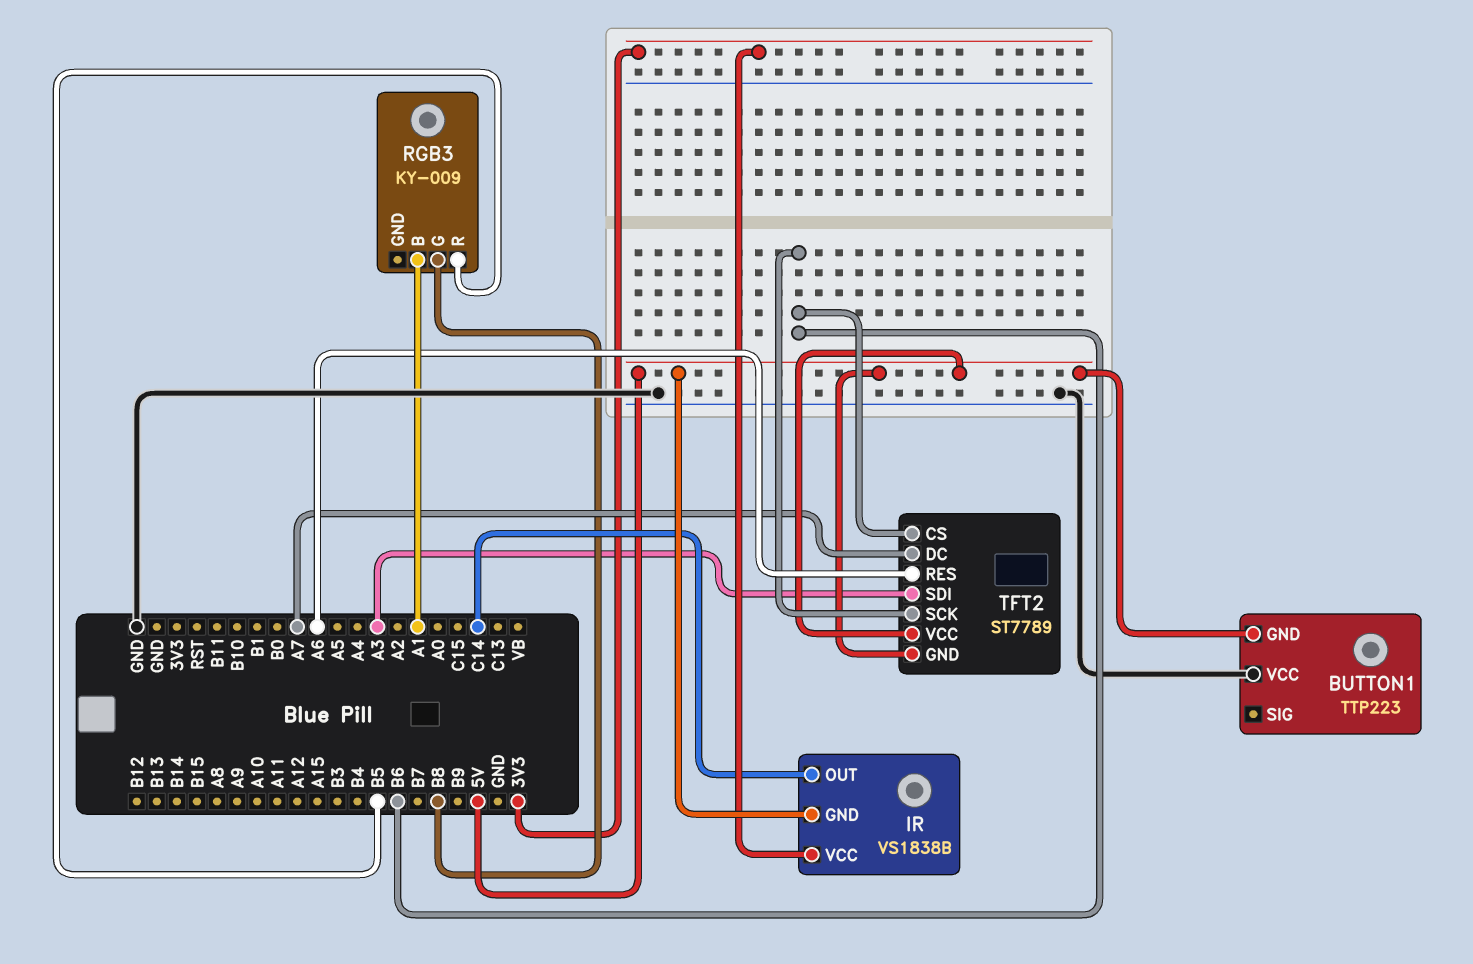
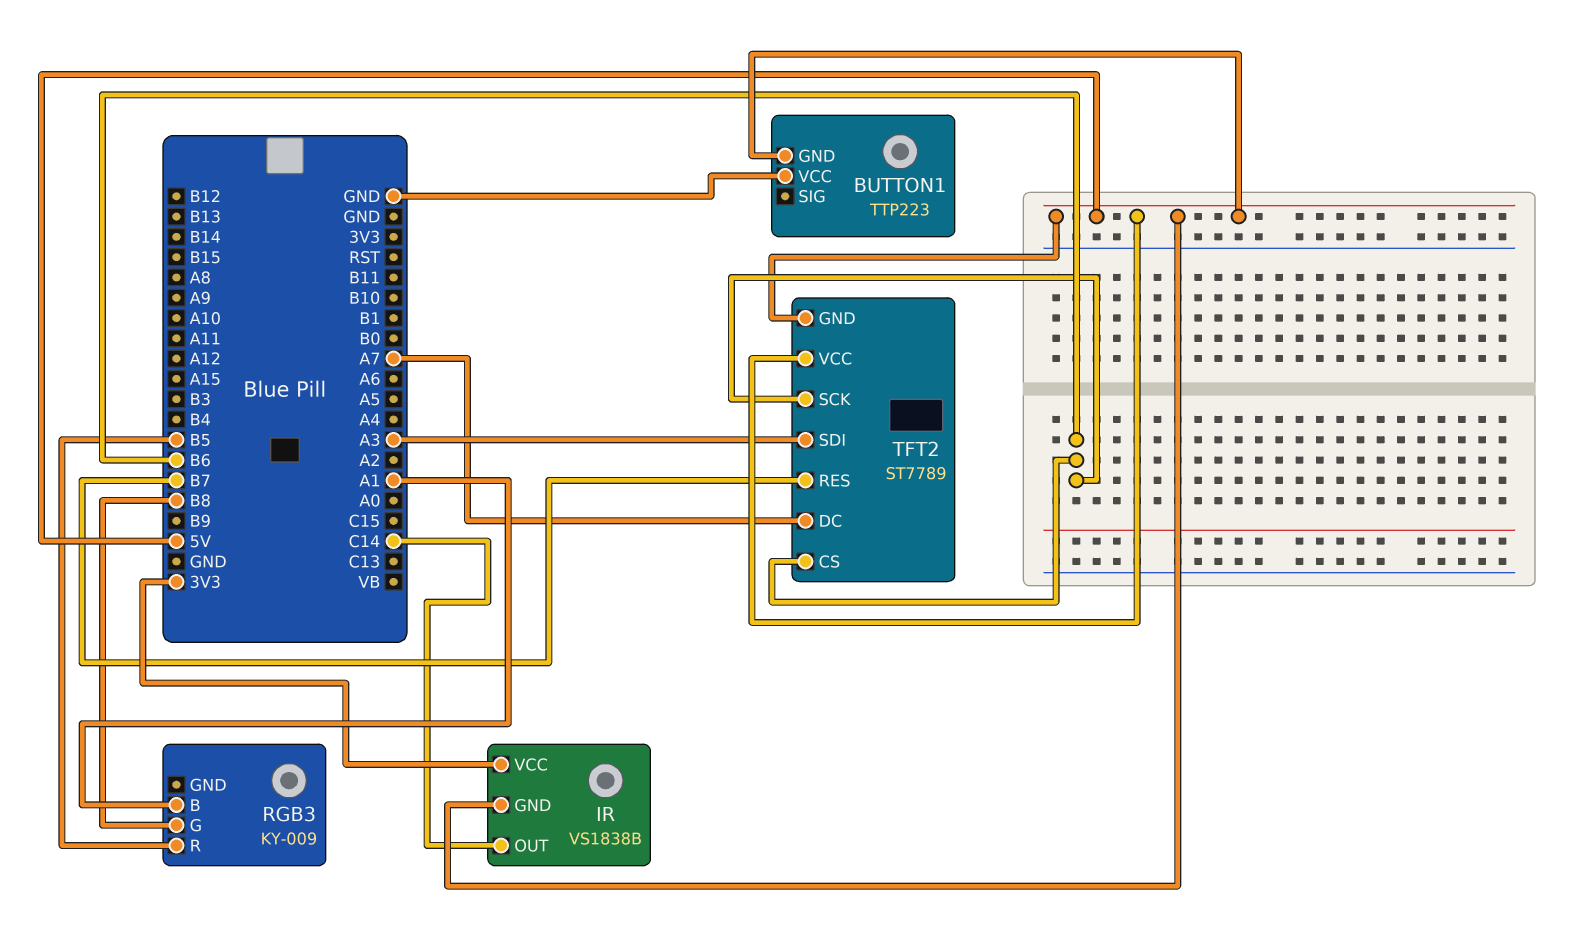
TFT2 pin RES: A6 -> B7

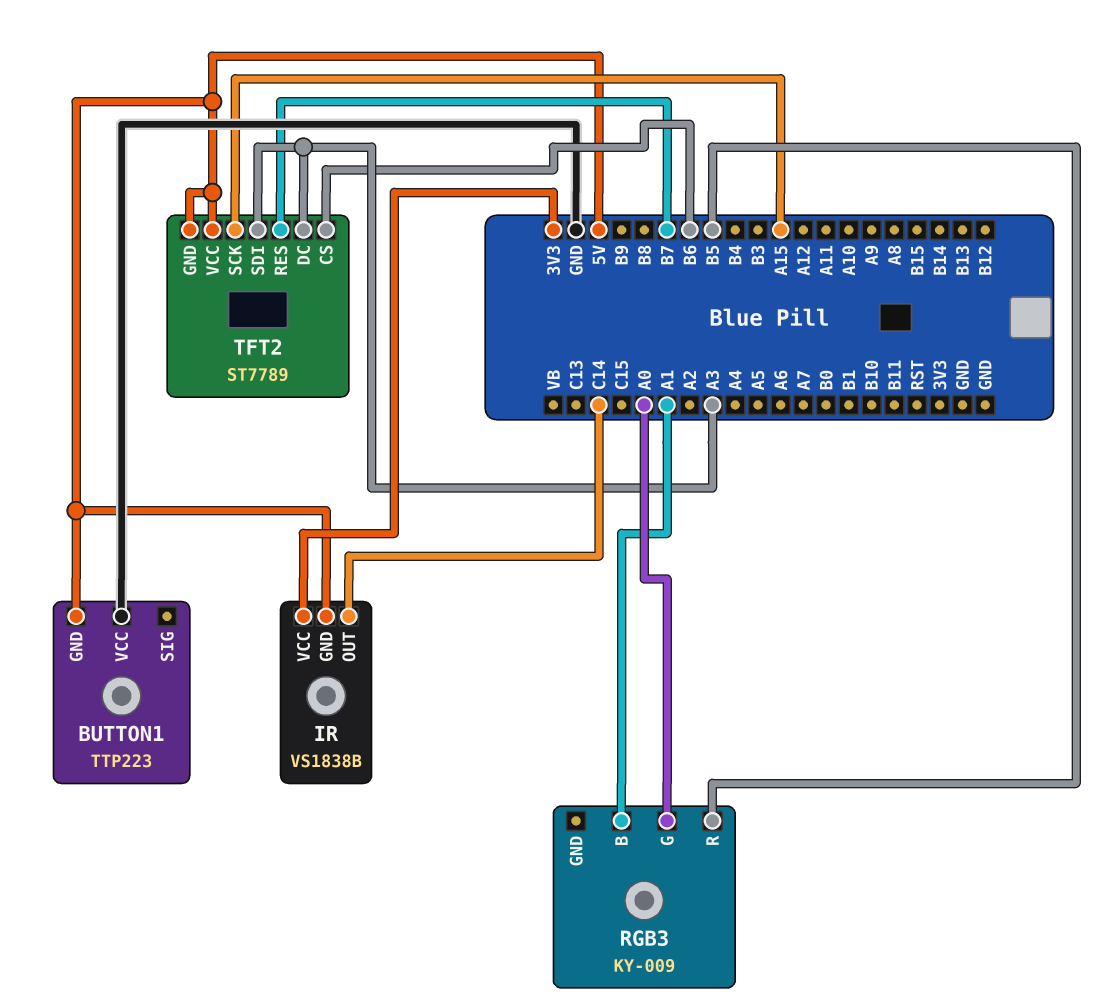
RGB3 pin G: B8 -> A0
TFT2 pin DC: A7 -> A3
TFT2 pin SCK: B6 -> A15

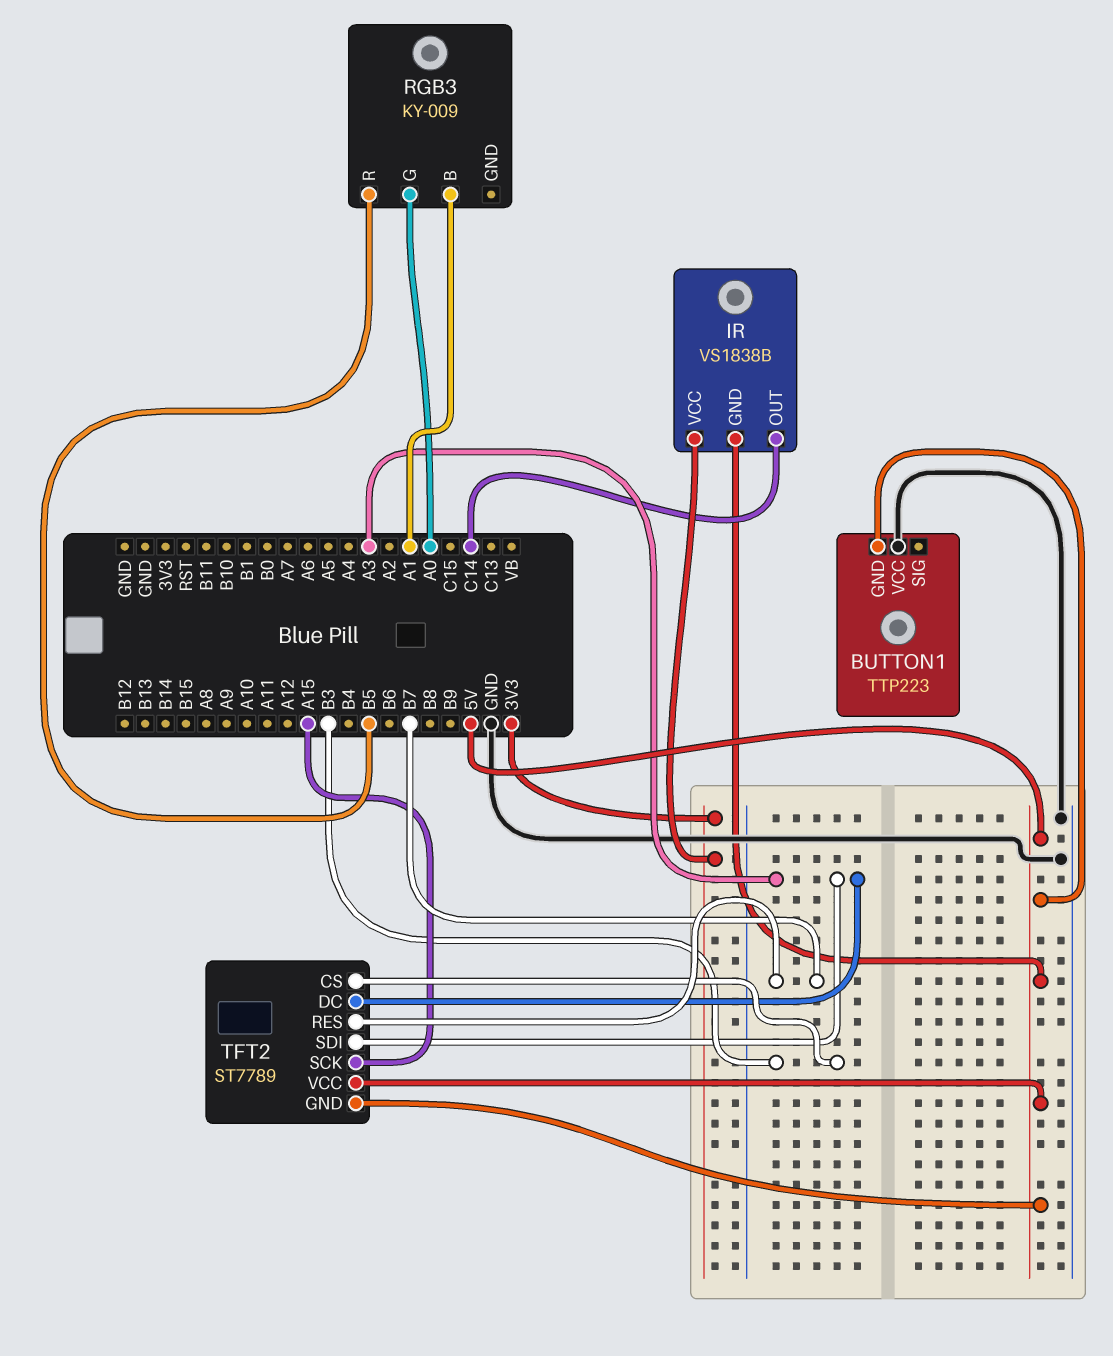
TFT2 pin CS: B6 -> B3

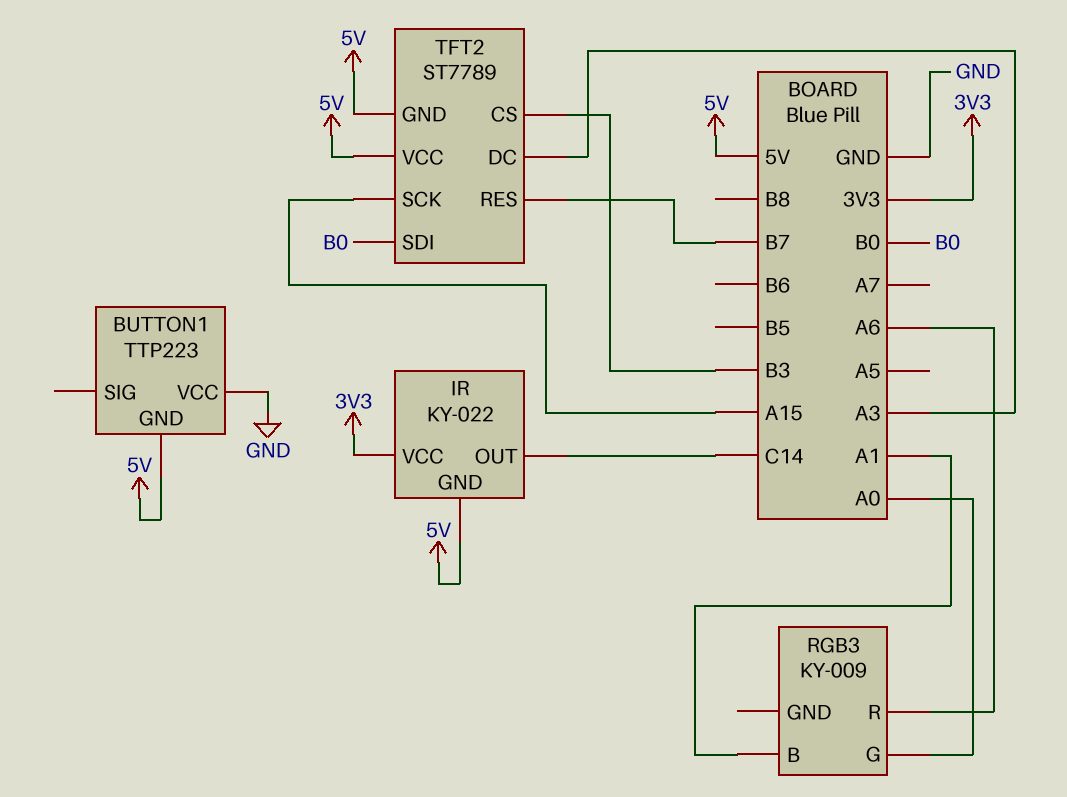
IR: VS1838B -> KY-022
RGB3 pin R: B5 -> A6
TFT2 pin SDI: A3 -> B0

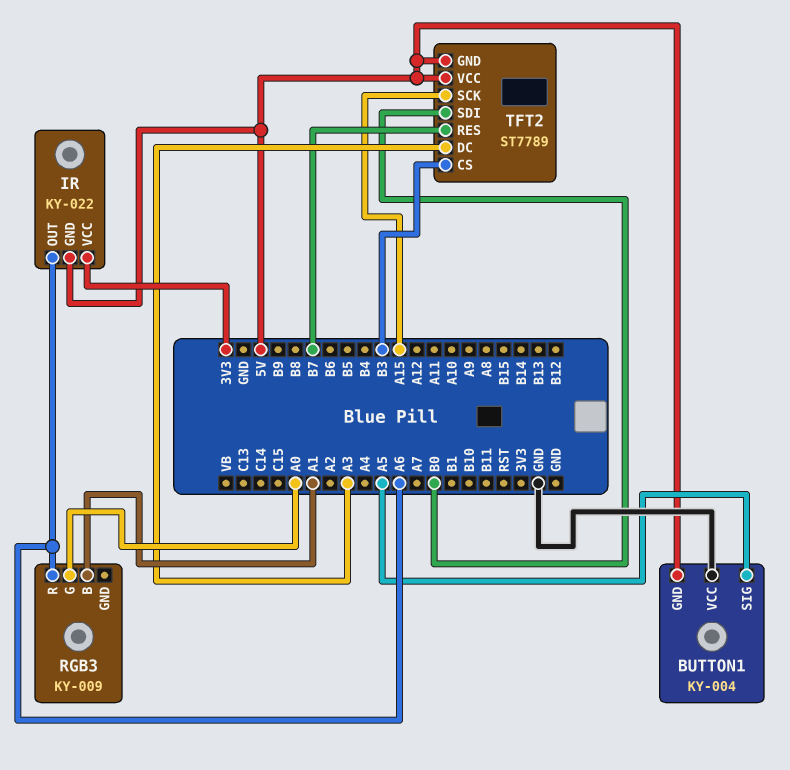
BUTTON1: TTP223 -> KY-004
BUTTON1 pin SIG: none -> A5
IR pin OUT: C14 -> A6

